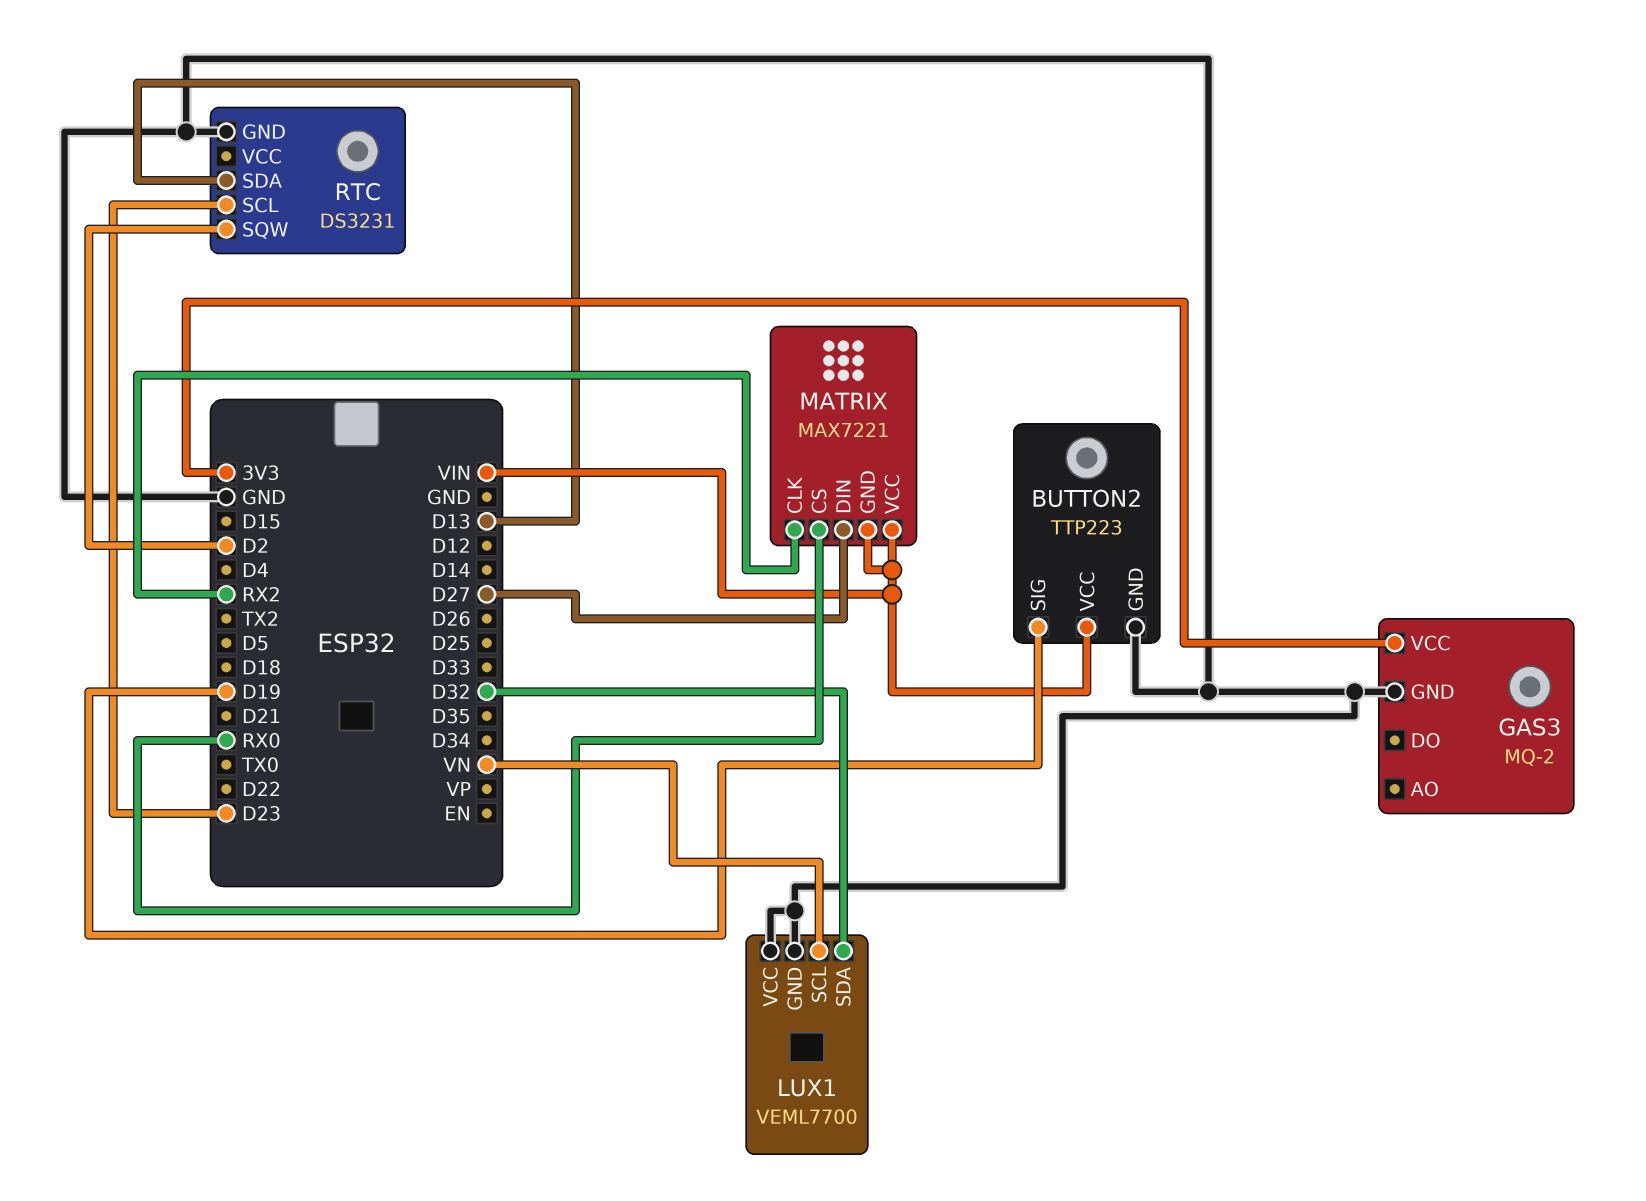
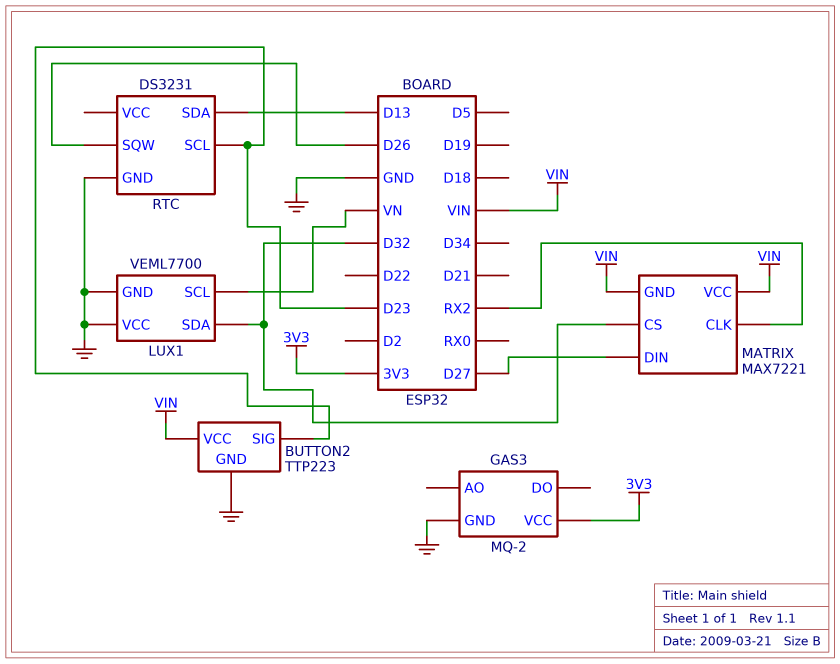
BUTTON2 pin SIG: D19 -> D23
MATRIX pin CS: RX0 -> D32
RTC pin SQW: D2 -> D26

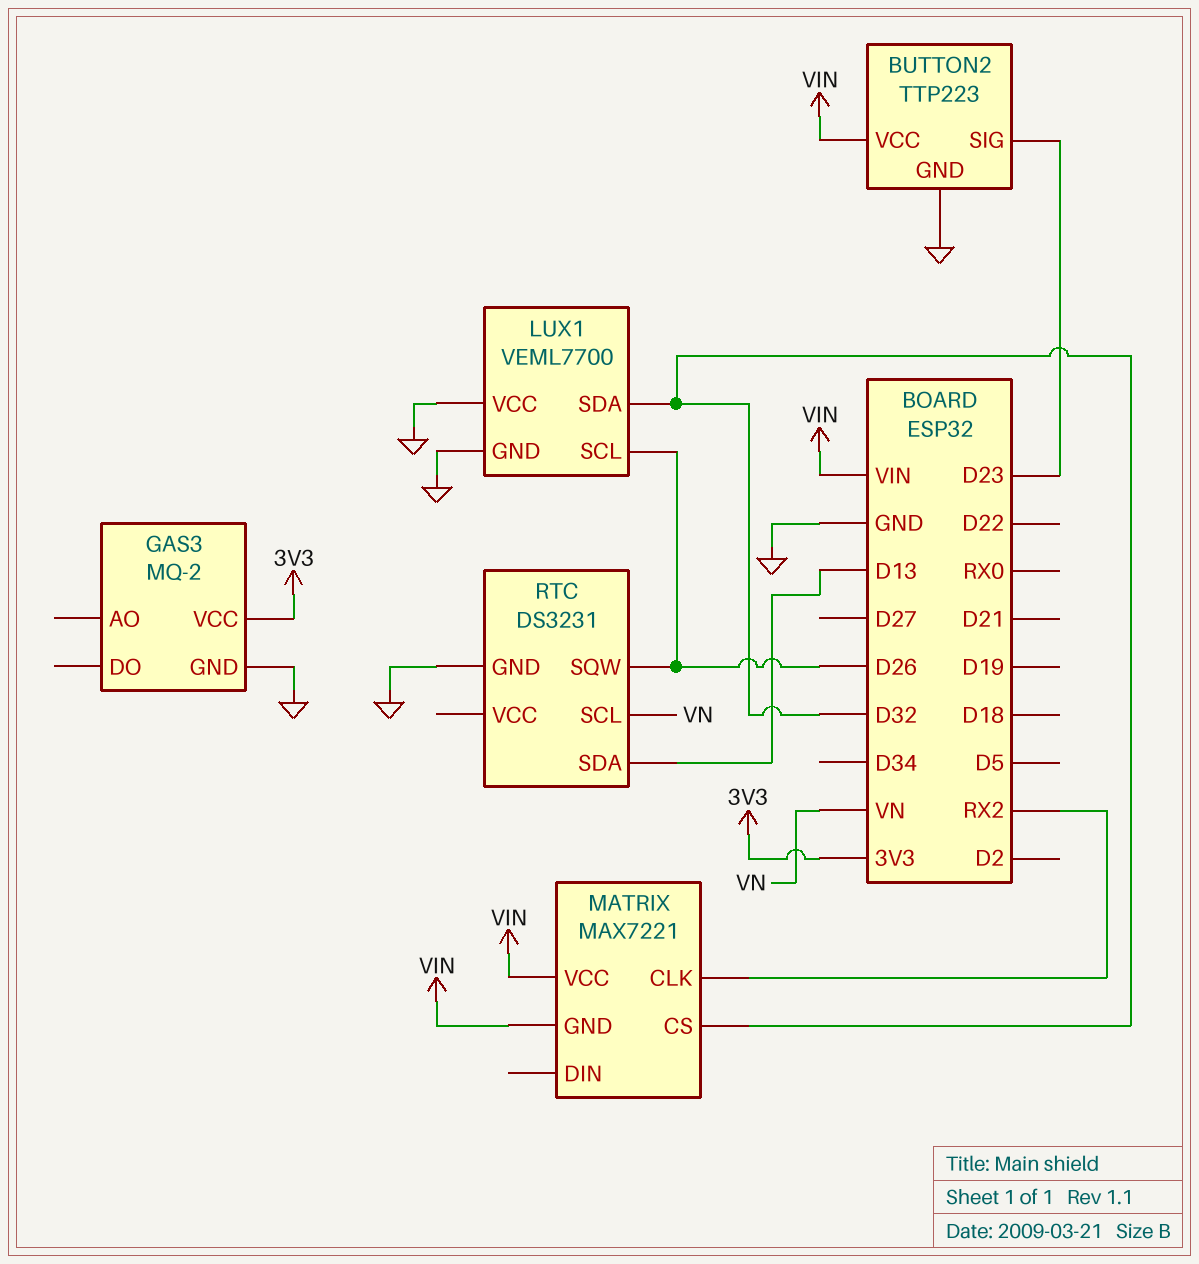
LUX1 pin SCL: VN -> D26
MATRIX pin DIN: D27 -> none
RTC pin SCL: D23 -> VN

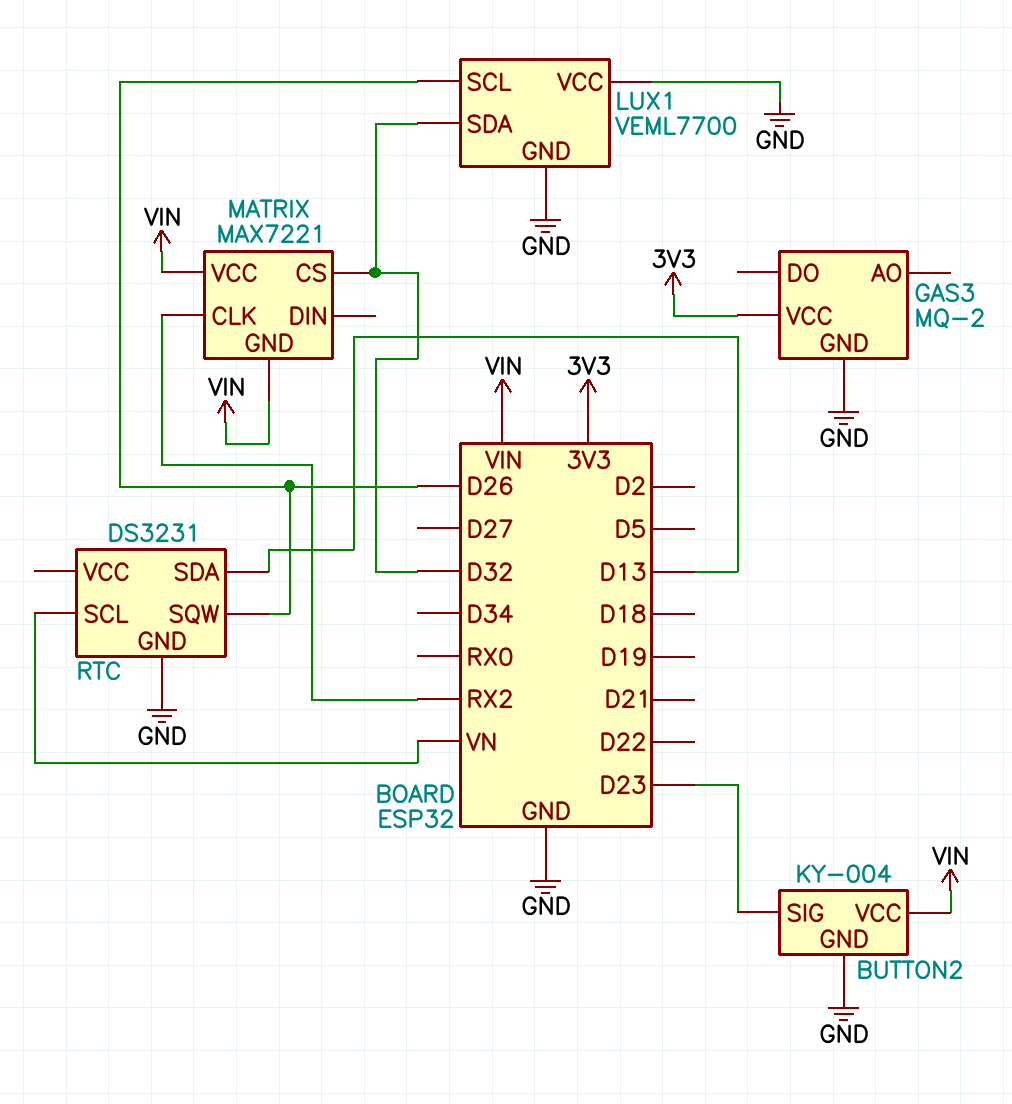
BUTTON2: TTP223 -> KY-004

